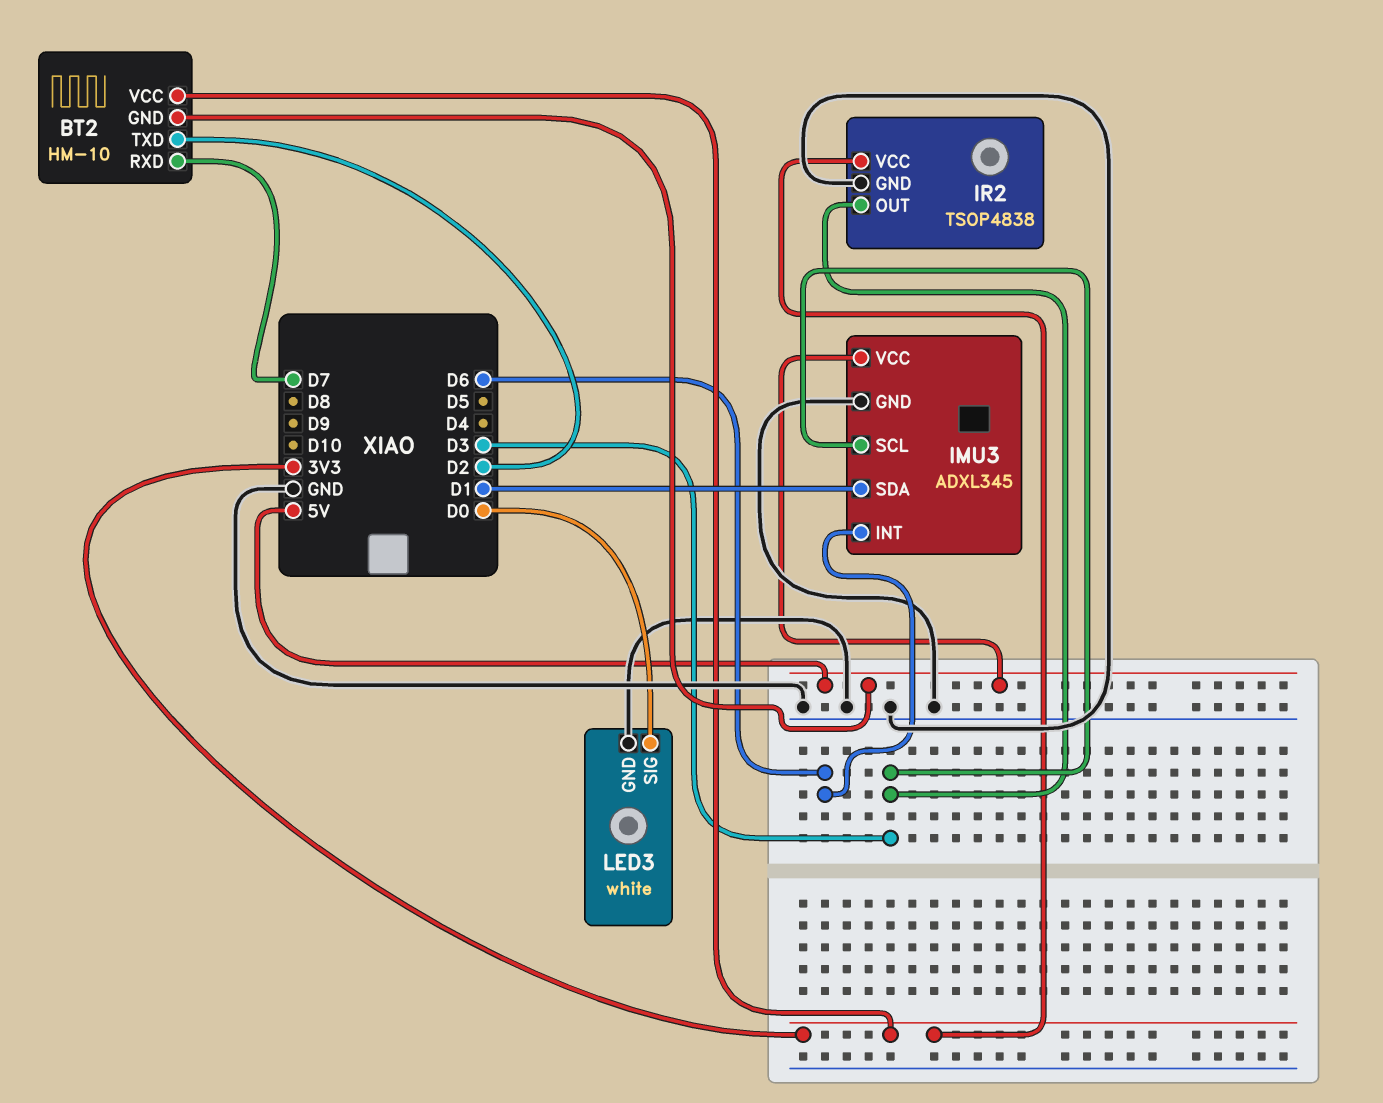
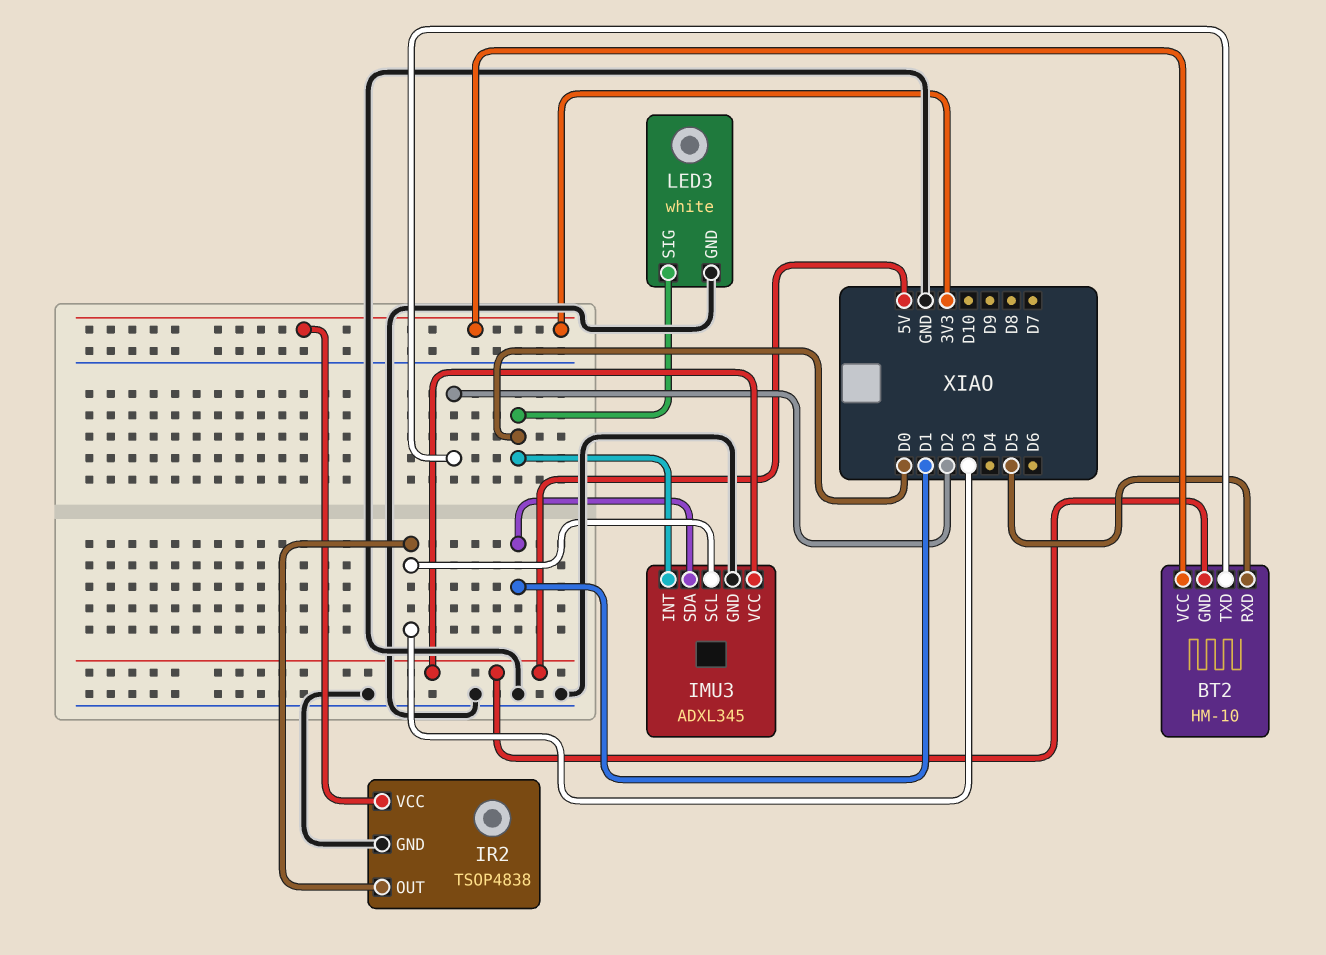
BT2 pin RXD: D7 -> D5
IMU3 pin INT: D6 -> D0

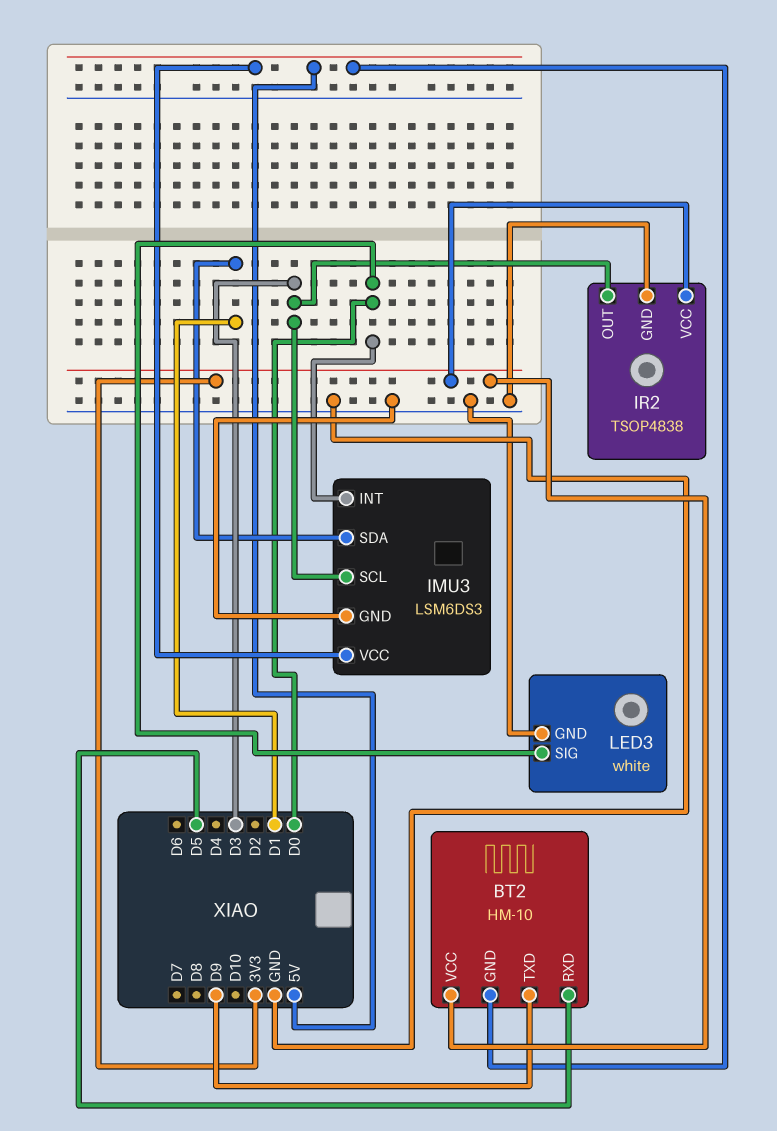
BT2 pin TXD: D2 -> D9
IMU3: ADXL345 -> LSM6DS3

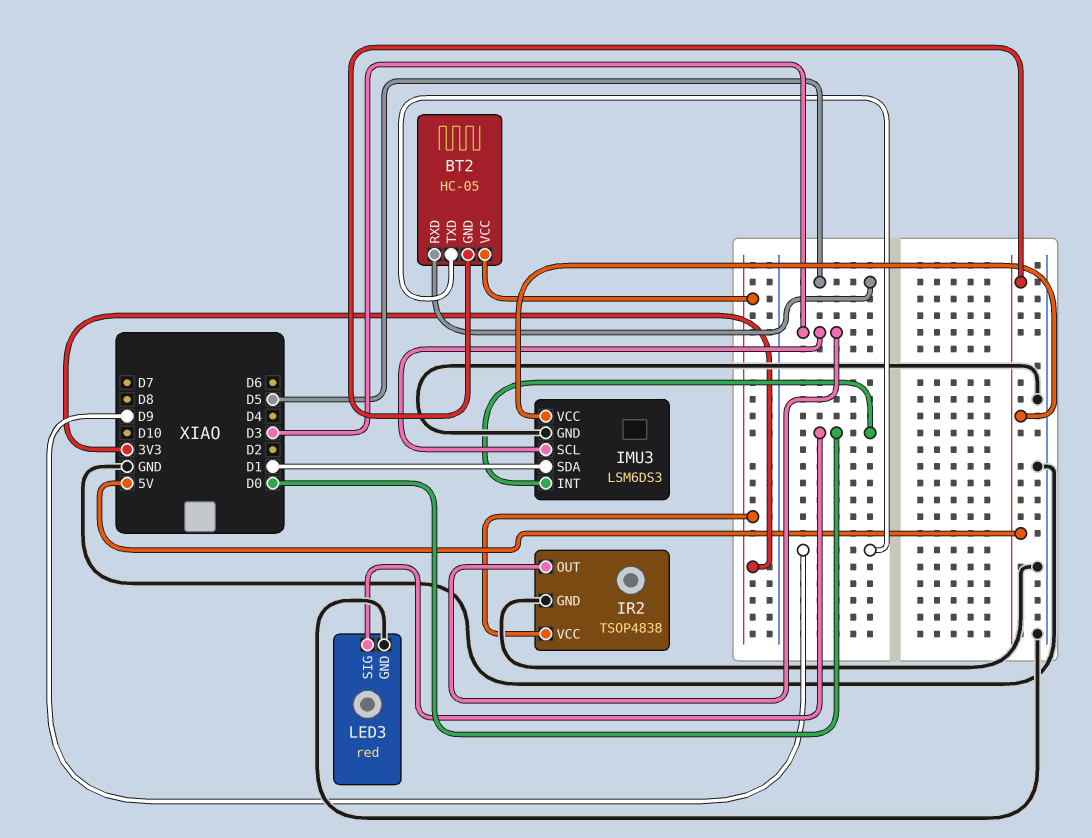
BT2: HM-10 -> HC-05
LED3: white -> red

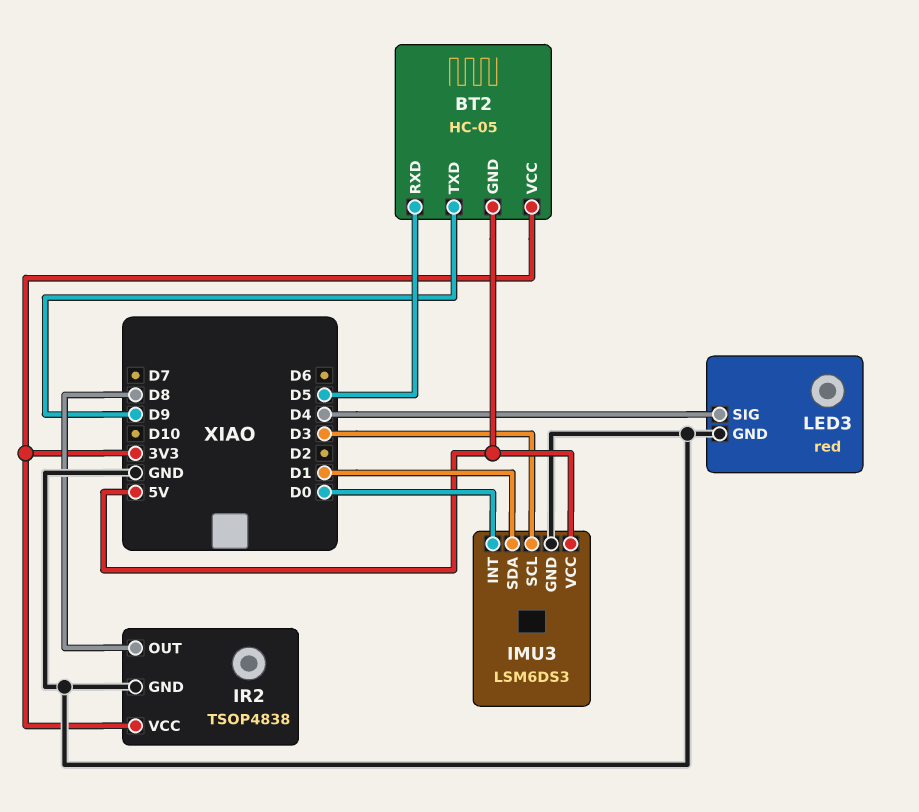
IR2 pin OUT: D3 -> D8
LED3 pin SIG: D0 -> D4

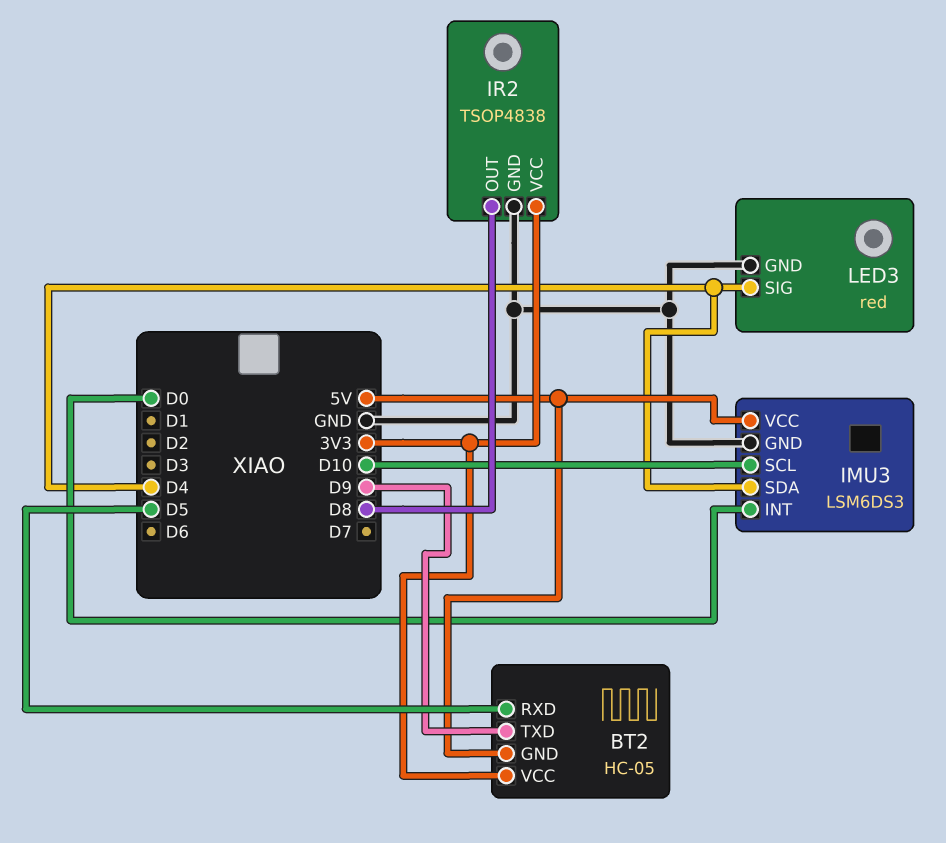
IMU3 pin SCL: D3 -> D10
IMU3 pin SDA: D1 -> D4

